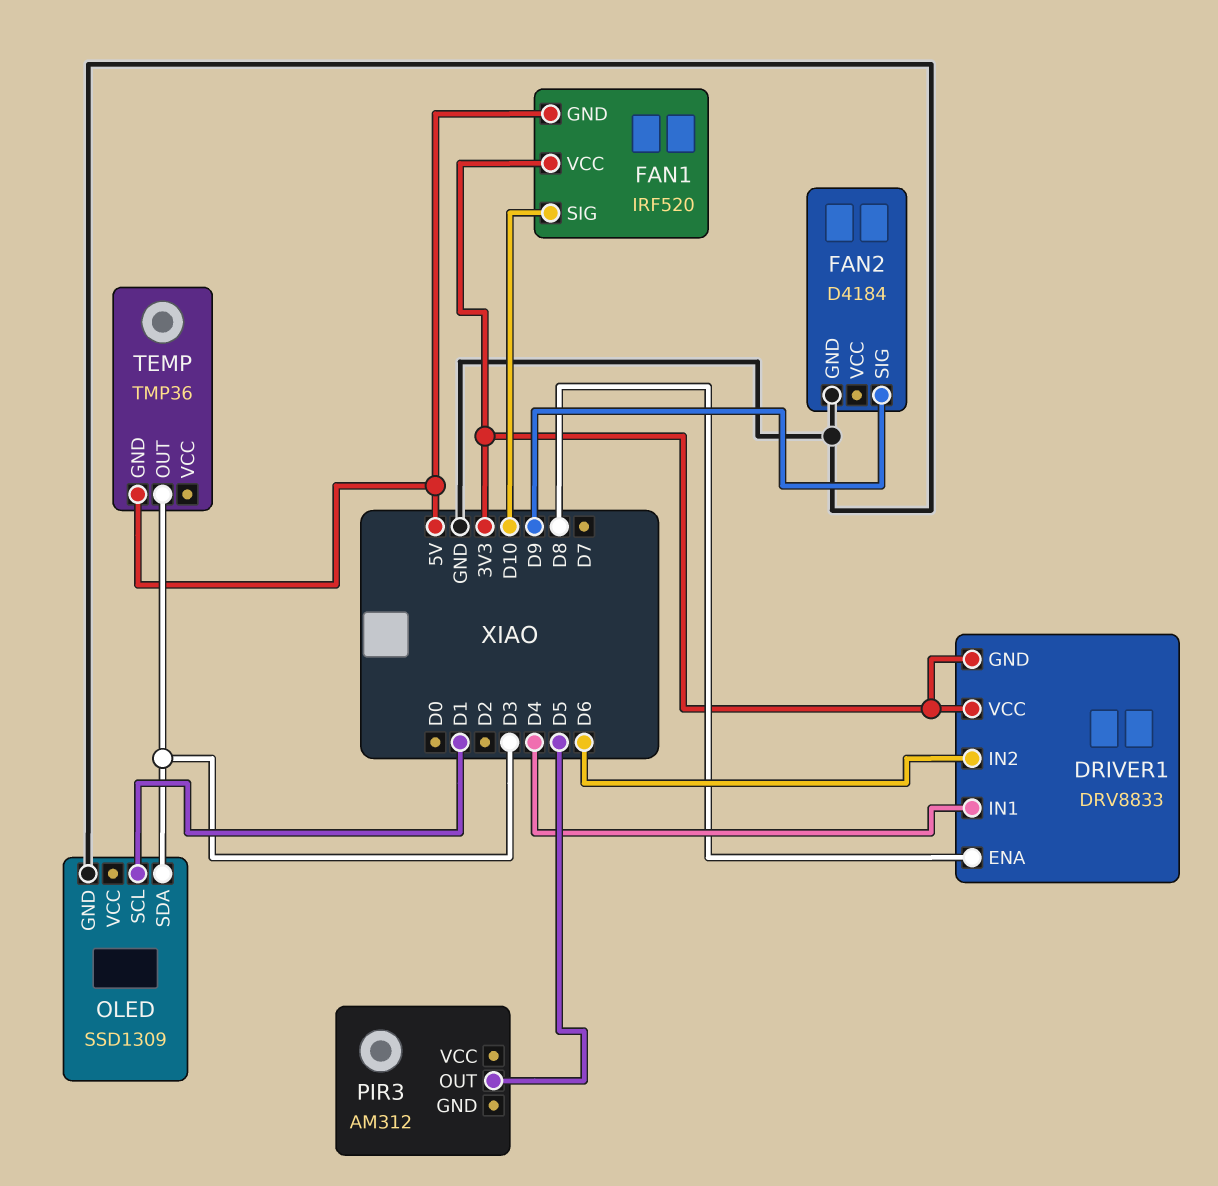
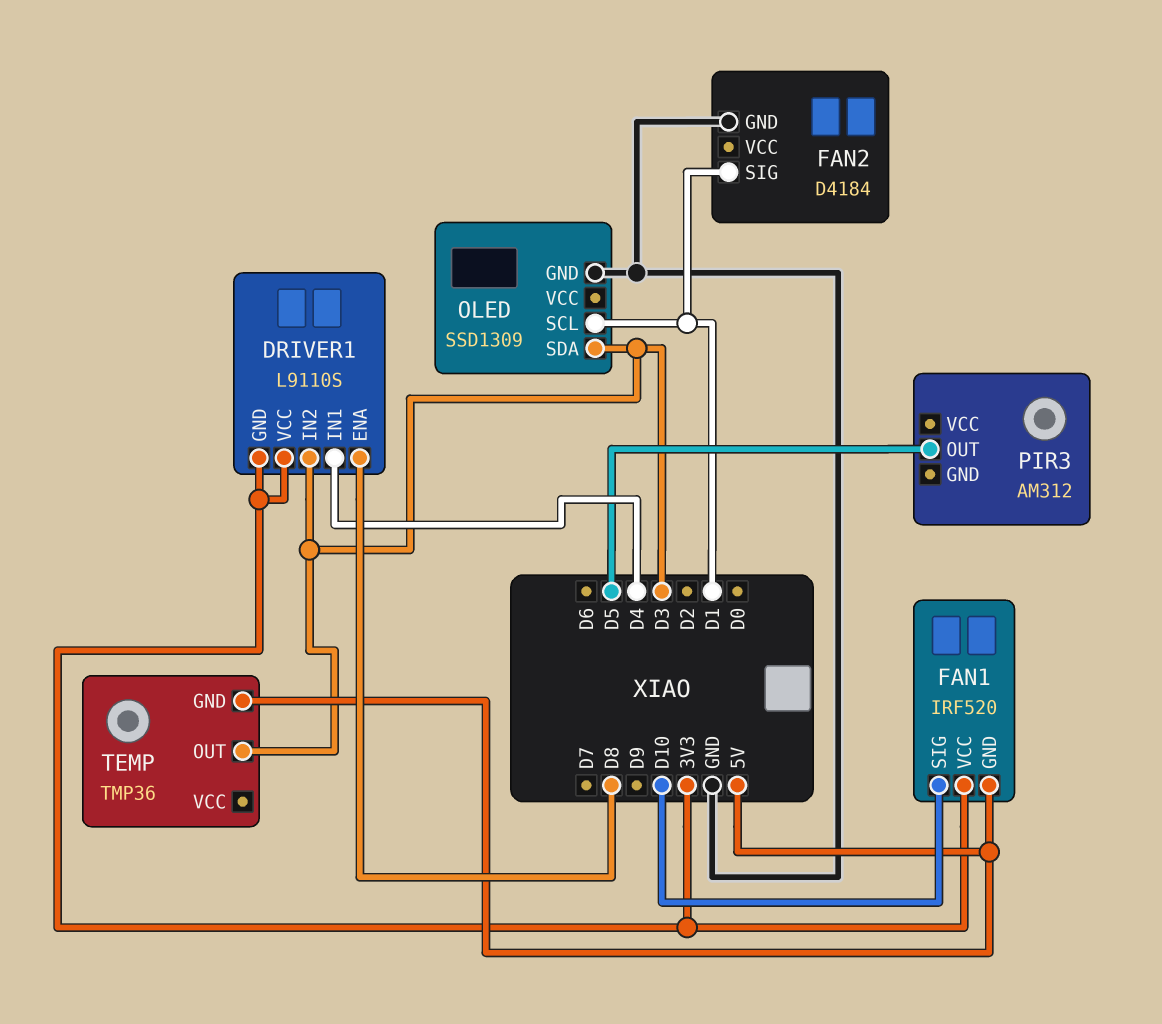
DRIVER1: DRV8833 -> L9110S
DRIVER1 pin IN2: D6 -> D3
FAN2 pin SIG: D9 -> D1

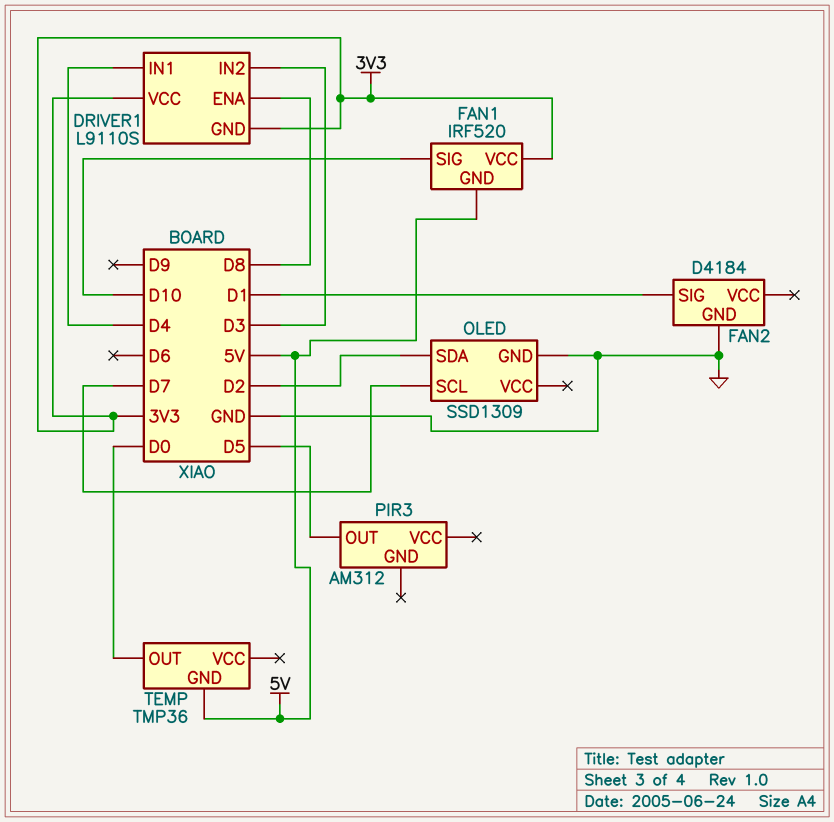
OLED pin SCL: D1 -> D7
OLED pin SDA: D3 -> D2
TEMP pin OUT: D3 -> D0

